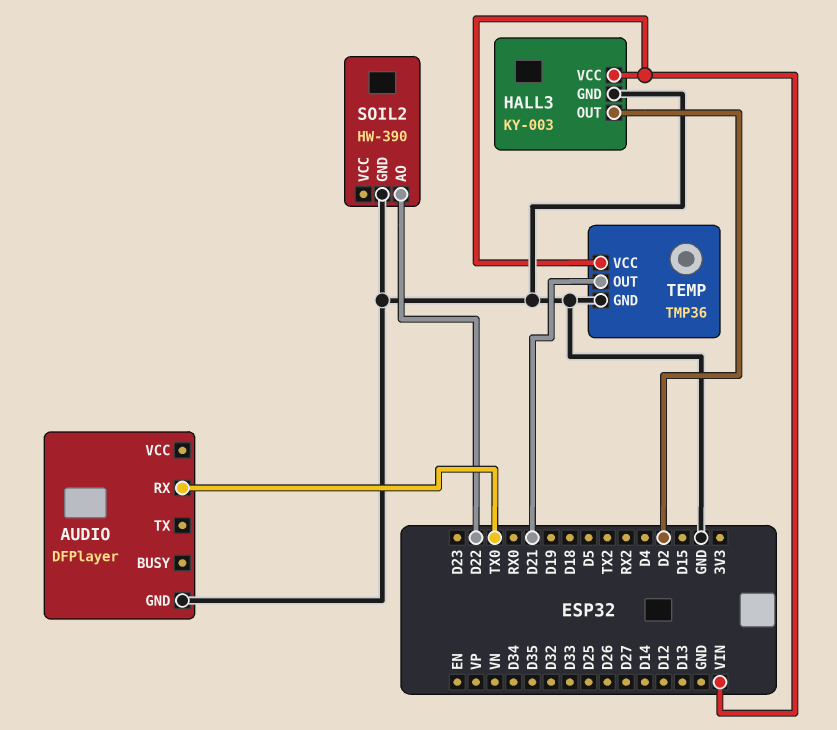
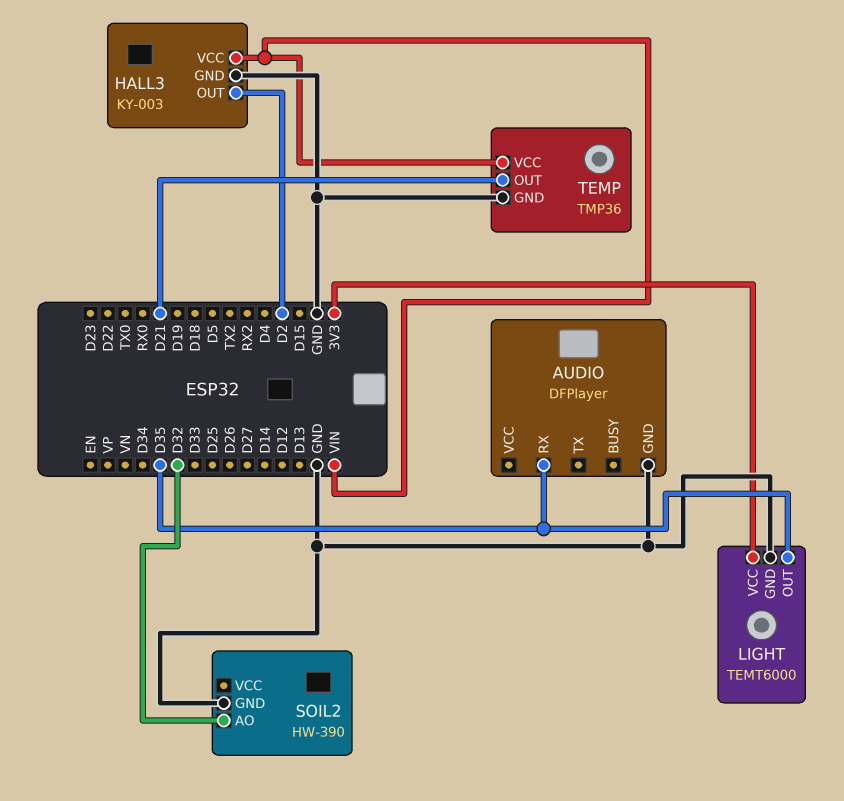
AUDIO pin RX: TX0 -> D35
LIGHT: none -> TEMT6000
LIGHT pin GND: none -> GND
LIGHT pin OUT: none -> D35
LIGHT pin VCC: none -> 3V3
SOIL2 pin AO: D22 -> D32

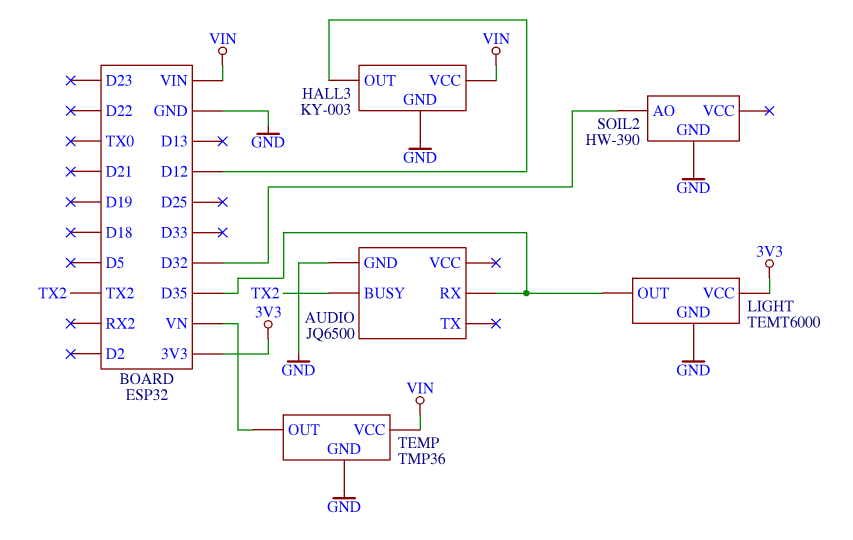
AUDIO: DFPlayer -> JQ6500
AUDIO pin BUSY: none -> TX2
HALL3 pin OUT: D2 -> D12
TEMP pin OUT: D21 -> VN

